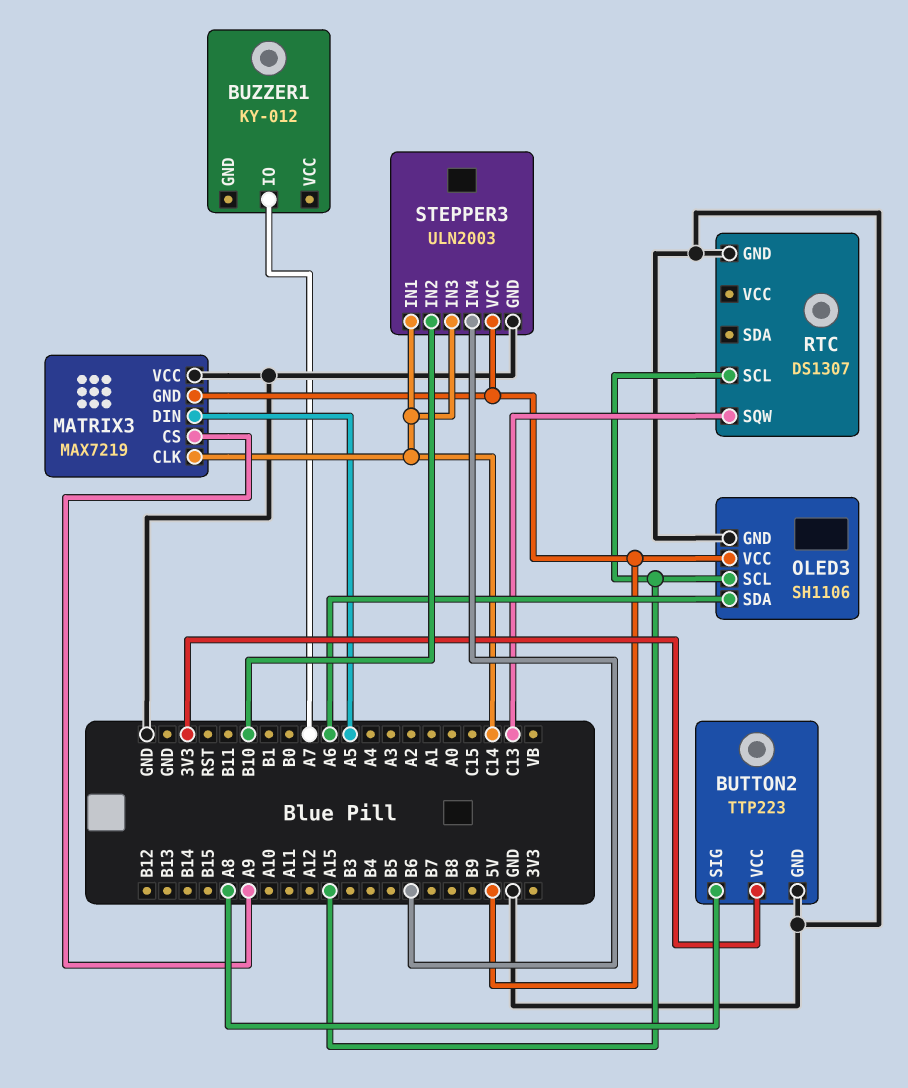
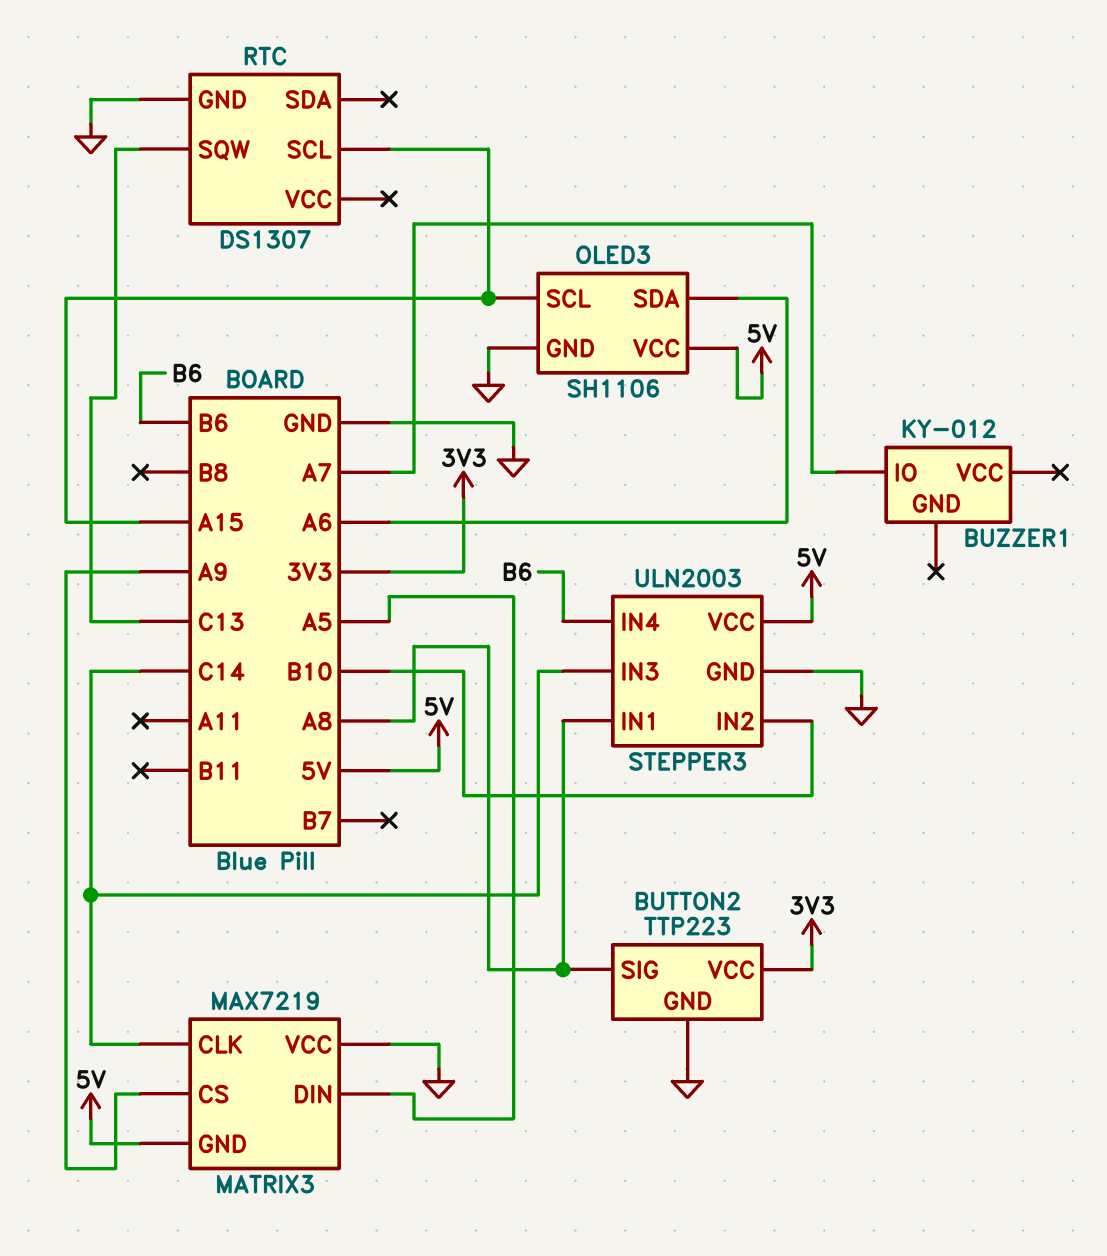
STEPPER3 pin IN1: C14 -> A8

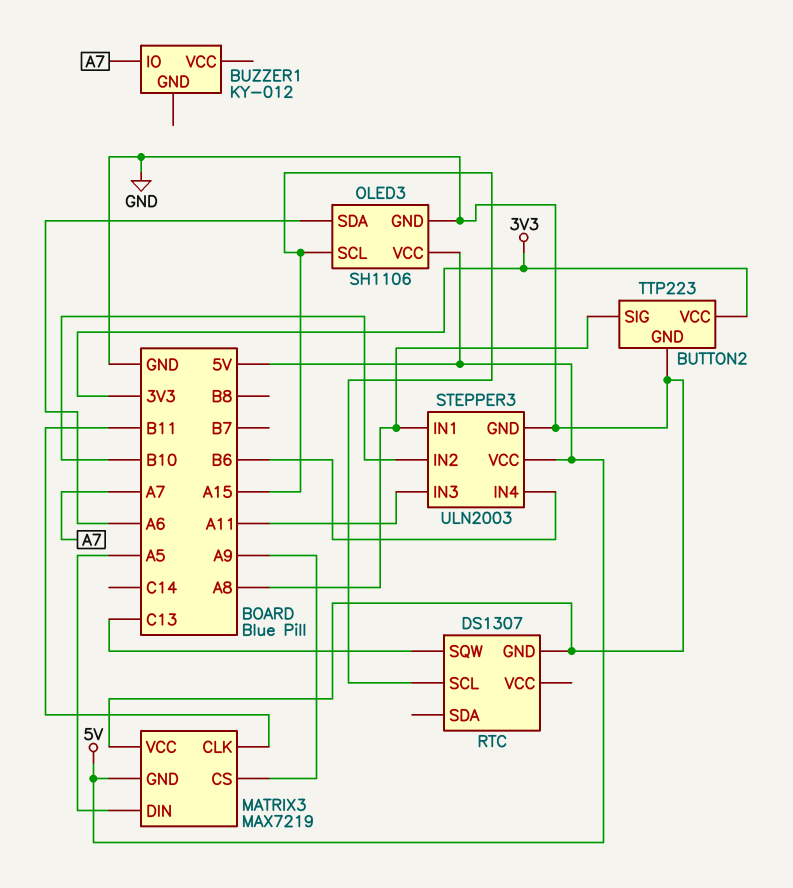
MATRIX3 pin CLK: C14 -> B11
STEPPER3 pin IN3: C14 -> A11

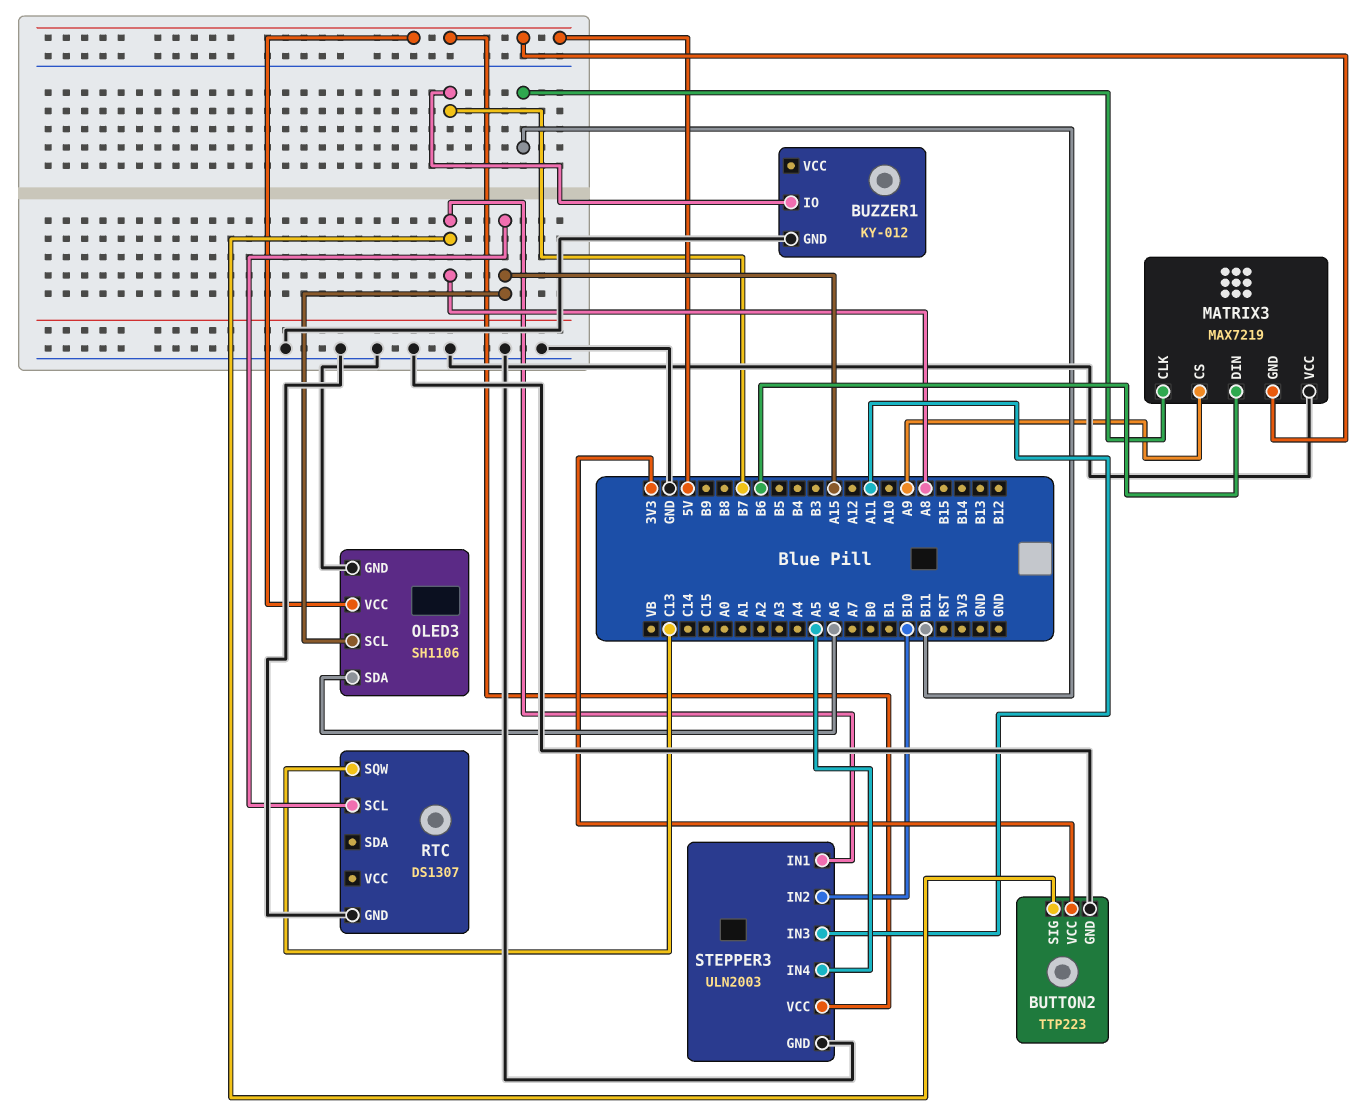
BUZZER1 pin GND: none -> GND
BUZZER1 pin IO: A7 -> B7
MATRIX3 pin DIN: A5 -> B6
STEPPER3 pin IN4: B6 -> A5

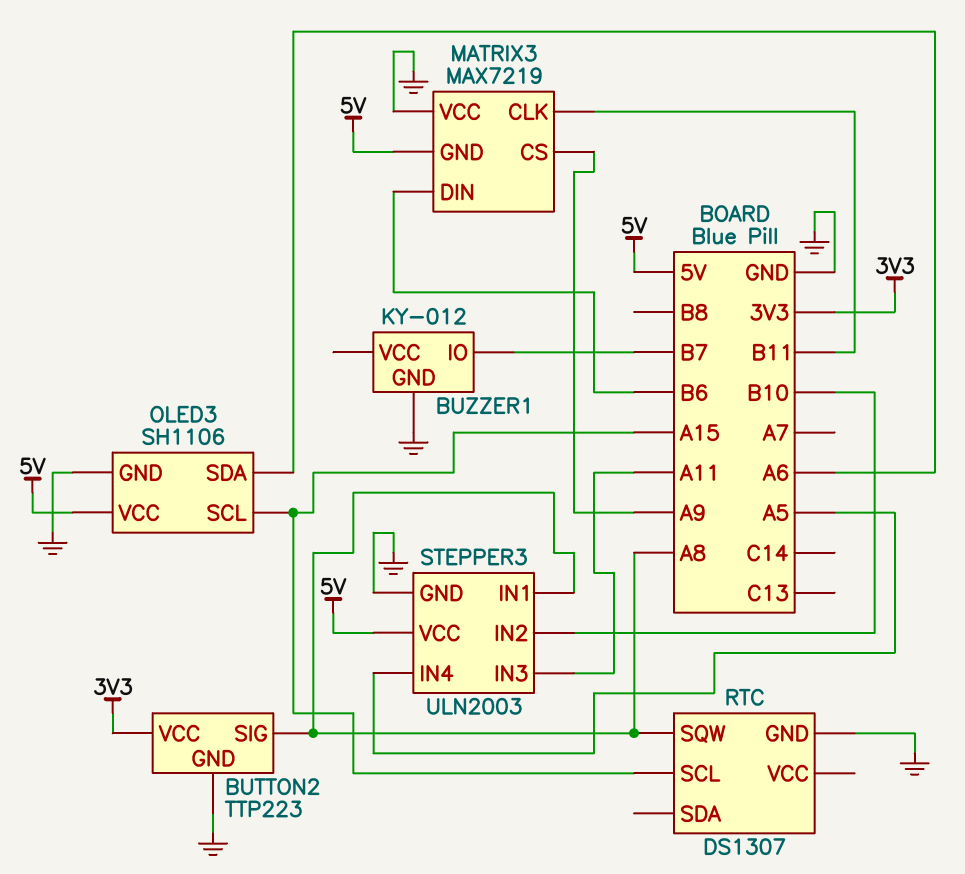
RTC pin SQW: C13 -> A8

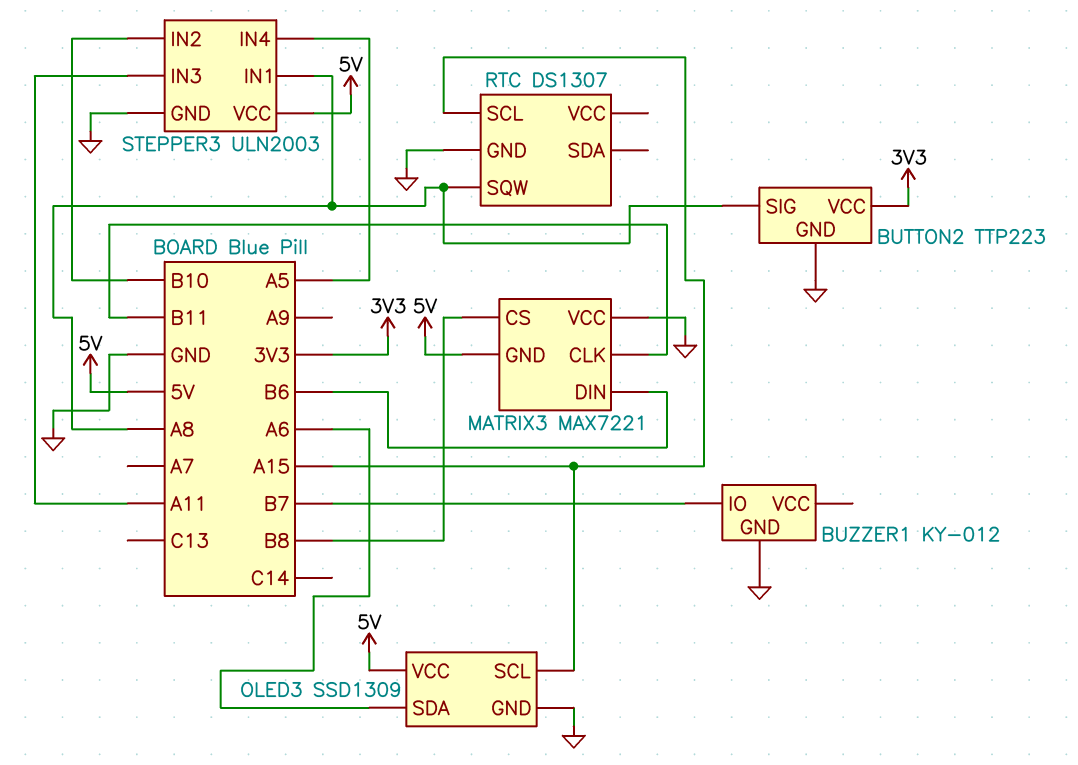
MATRIX3: MAX7219 -> MAX7221
MATRIX3 pin CS: A9 -> B8
OLED3: SH1106 -> SSD1309

